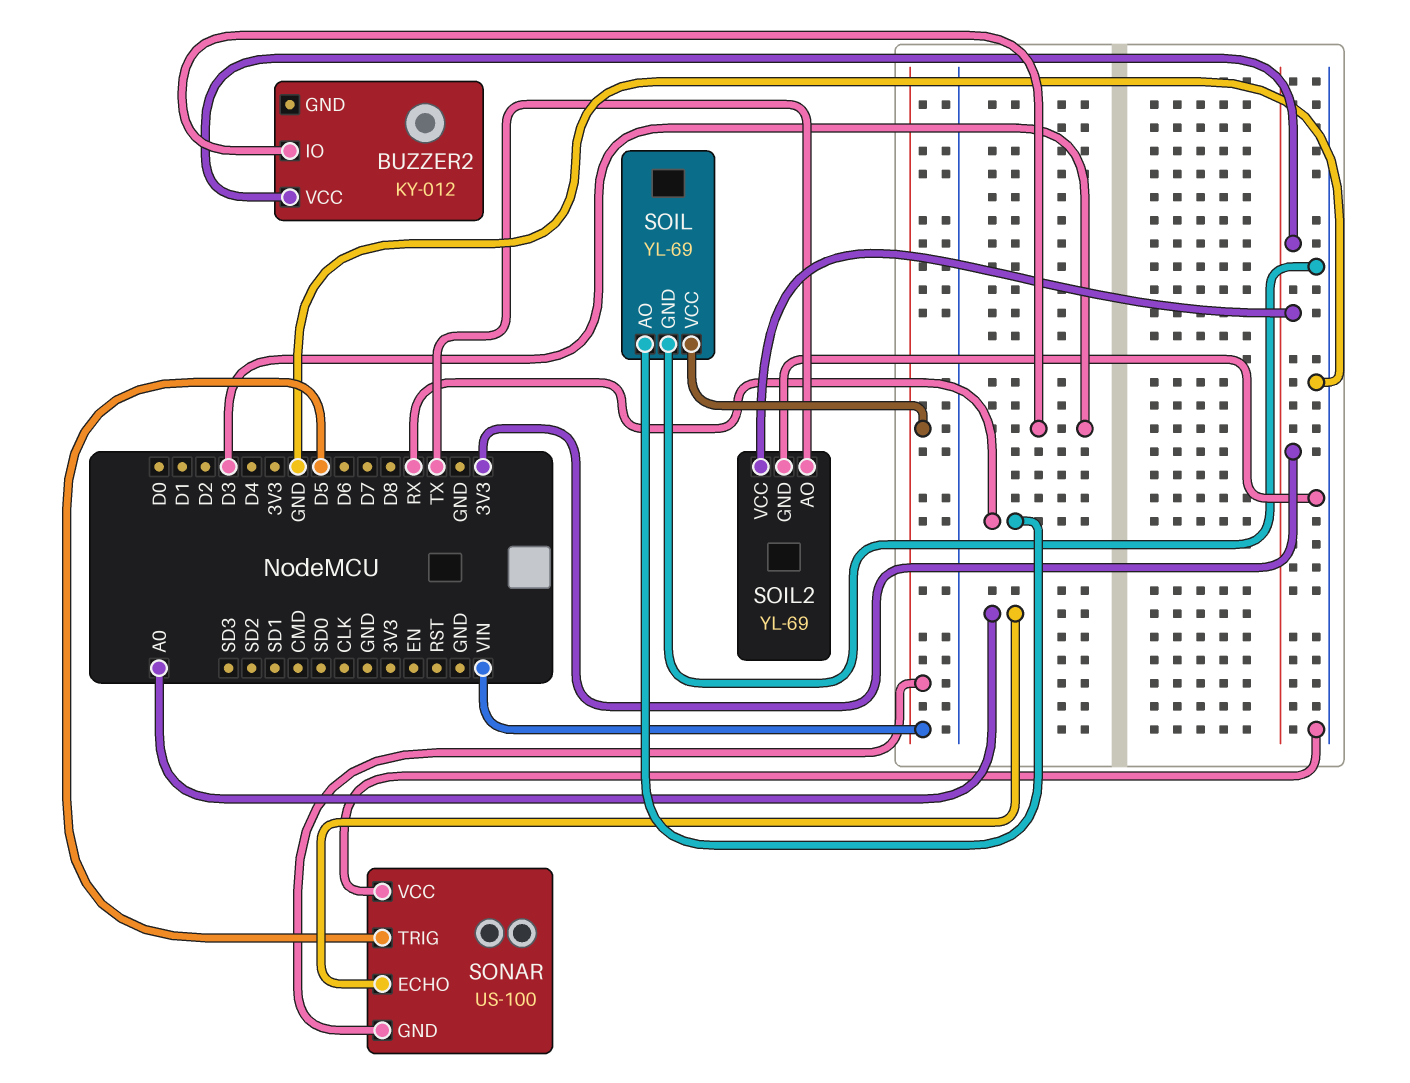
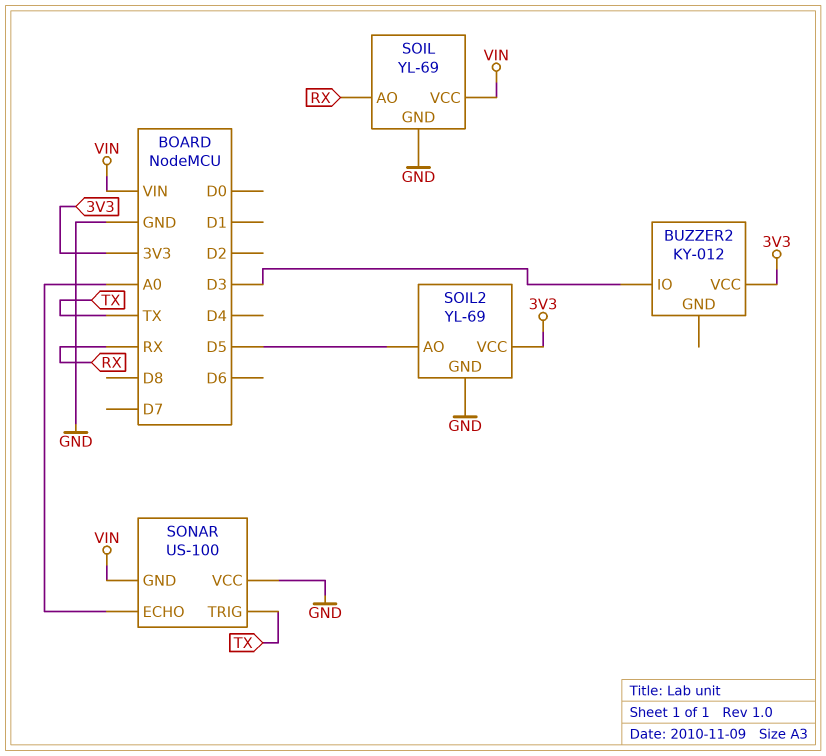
SOIL2 pin AO: TX -> D5
SONAR pin TRIG: D5 -> TX

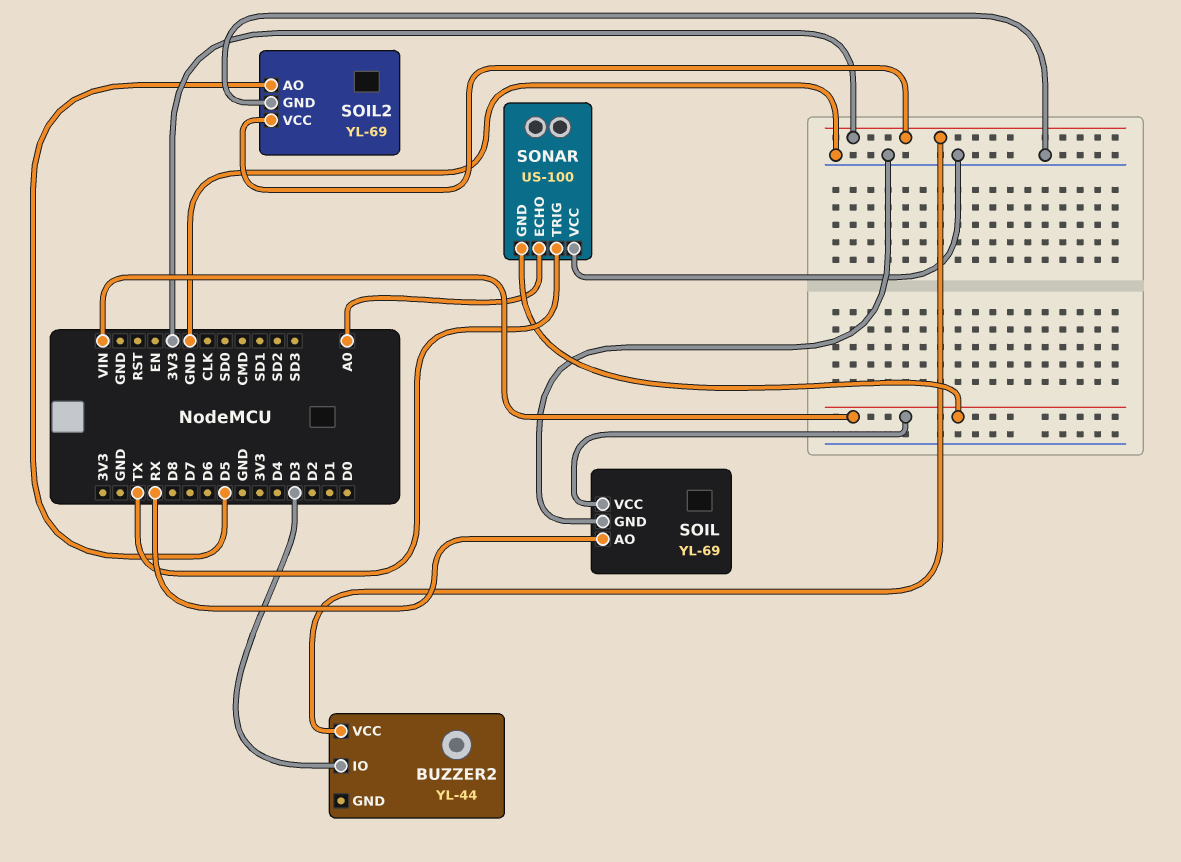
BUZZER2: KY-012 -> YL-44

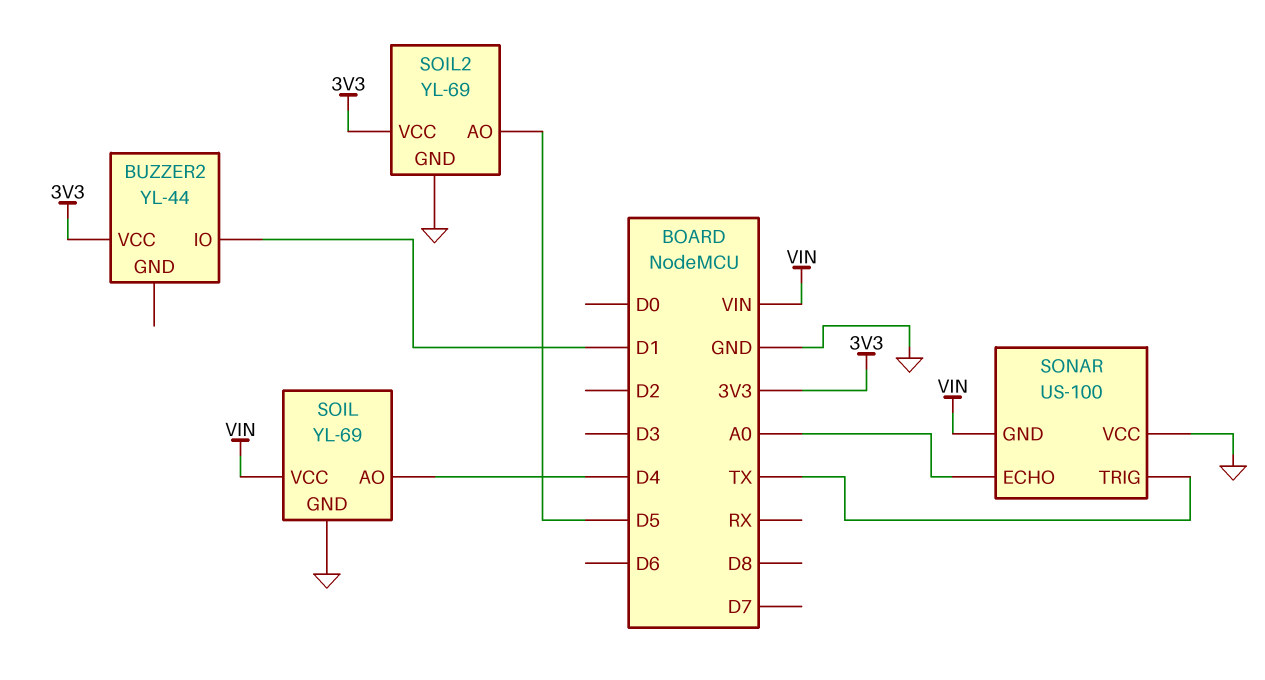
BUZZER2 pin IO: D3 -> D1
SOIL pin AO: RX -> D4

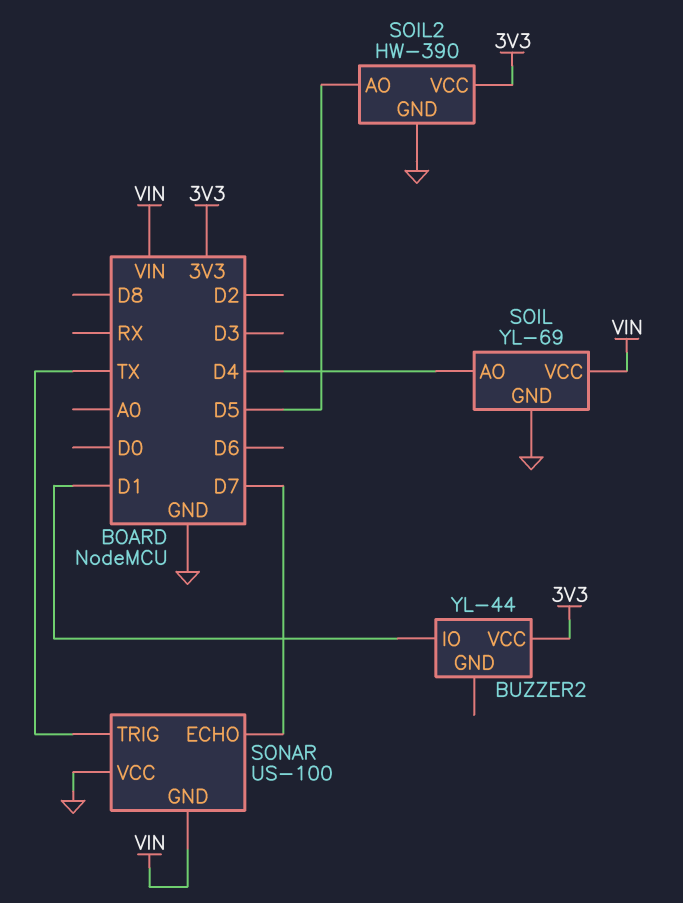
SOIL2: YL-69 -> HW-390
SONAR pin ECHO: A0 -> D7

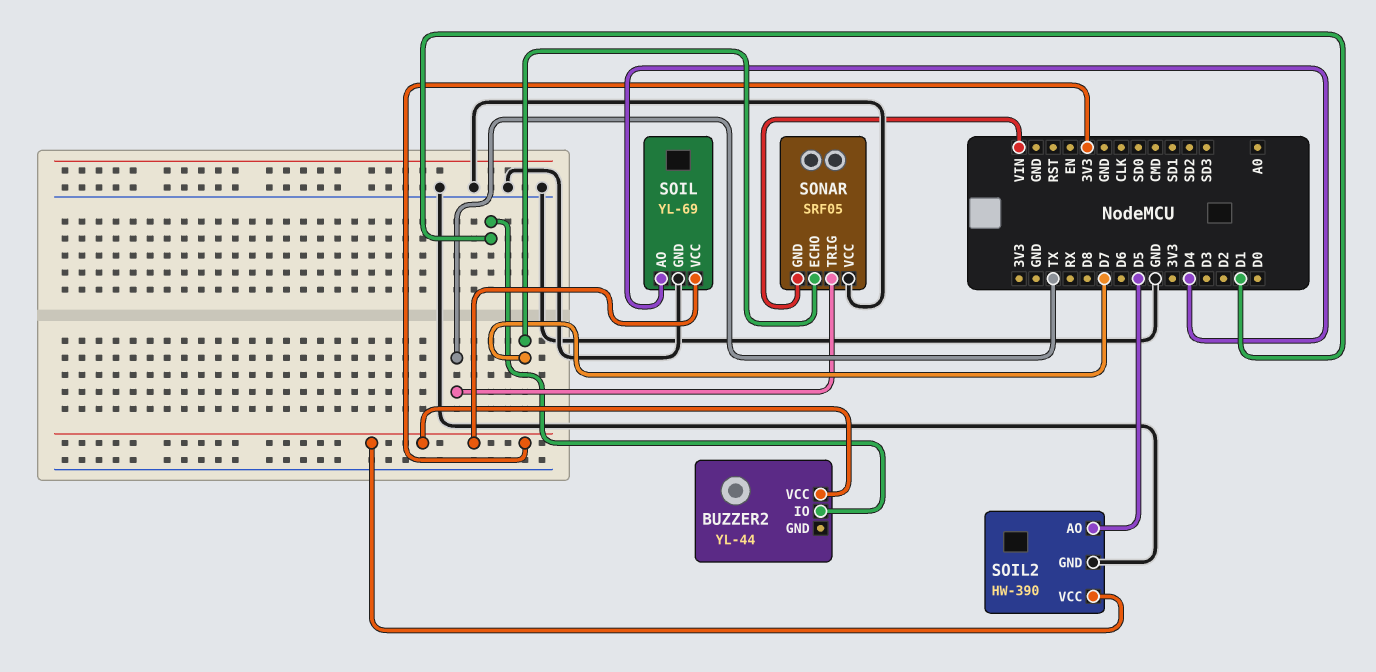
SOIL pin VCC: VIN -> 3V3
SONAR: US-100 -> SRF05

